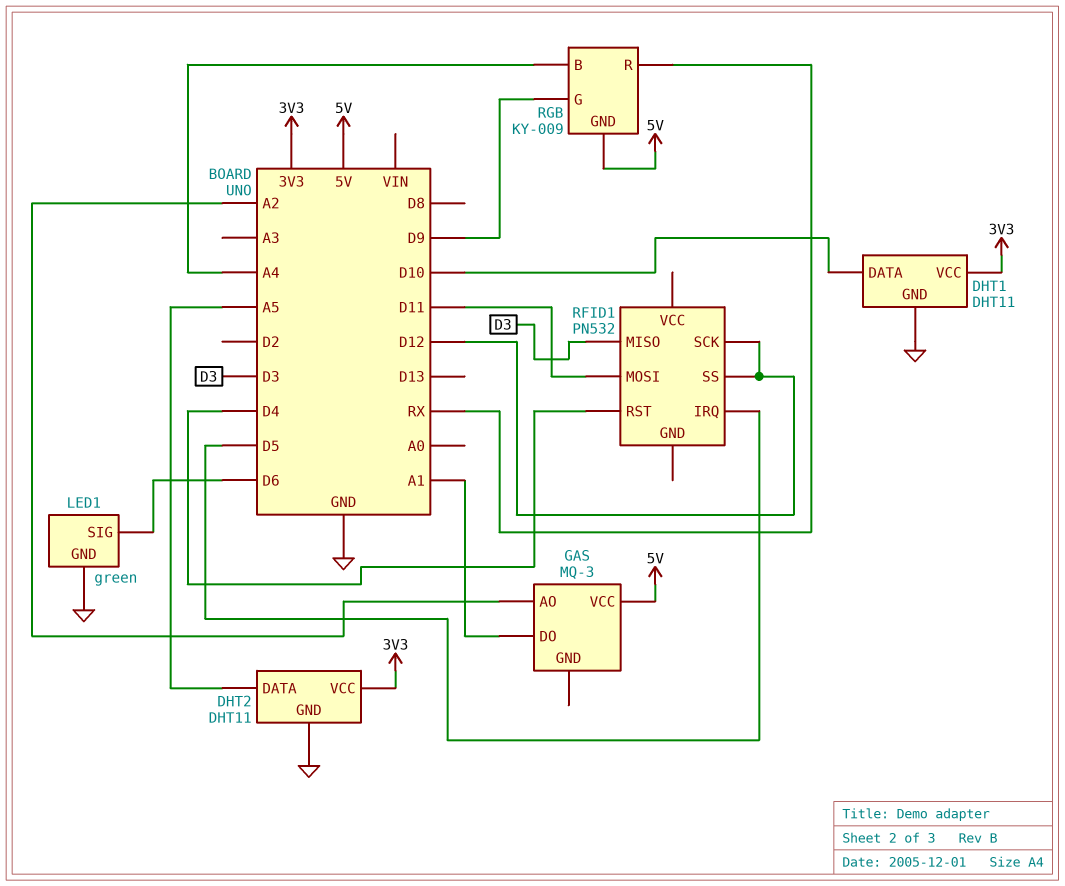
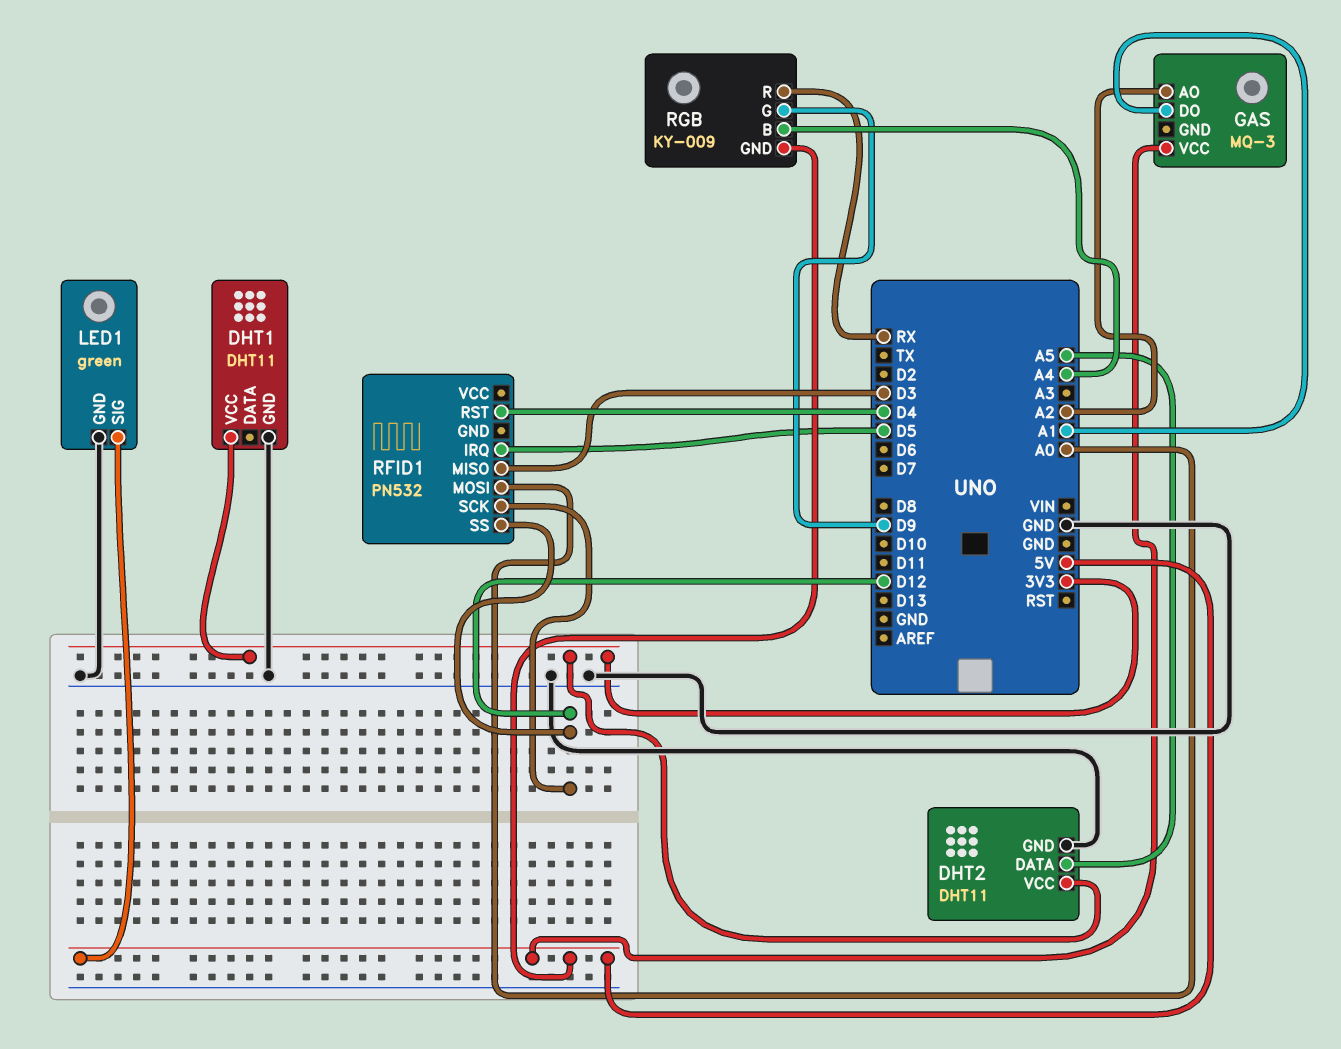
DHT1 pin DATA: D10 -> none
LED1 pin SIG: D6 -> 5V
RFID1 pin MOSI: D11 -> A0

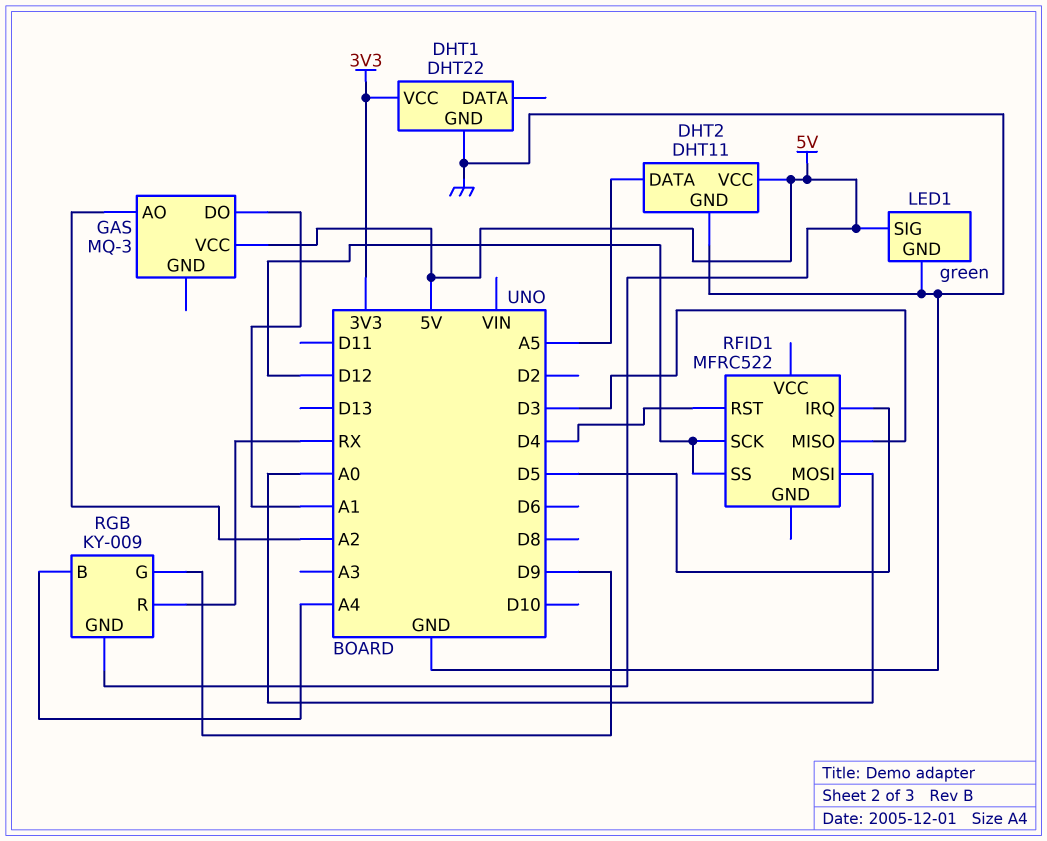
DHT1: DHT11 -> DHT22
DHT2 pin VCC: 3V3 -> 5V
RFID1: PN532 -> MFRC522

